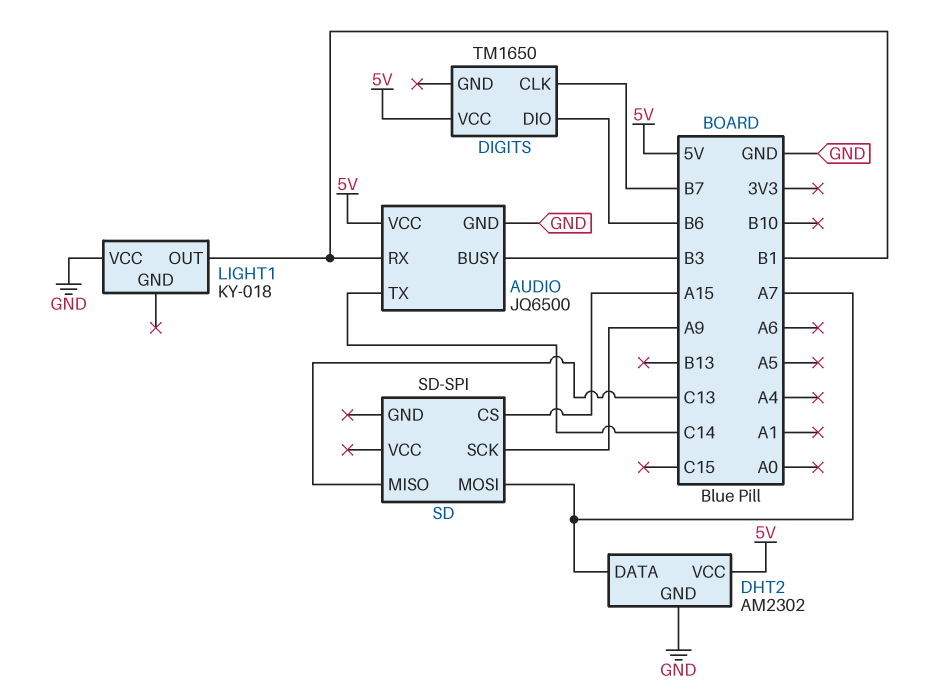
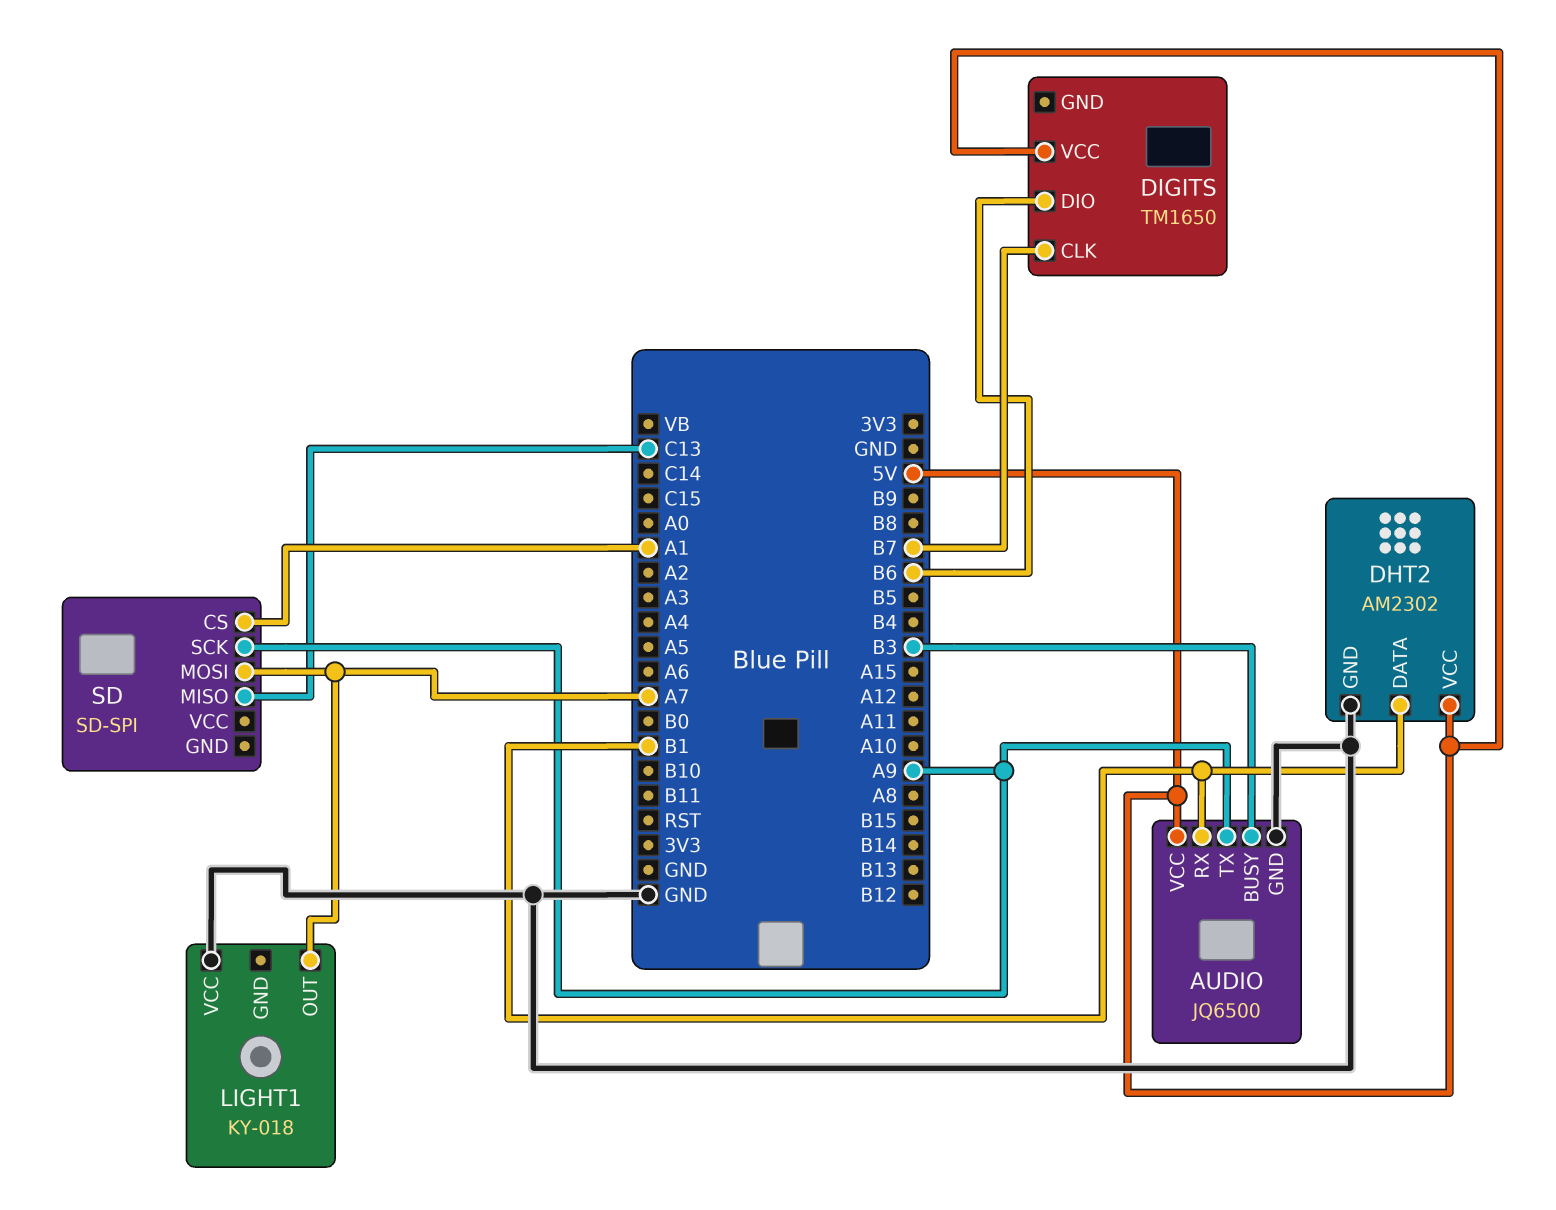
AUDIO pin TX: C14 -> A9
DHT2 pin DATA: A7 -> B1
LIGHT1 pin OUT: B1 -> A7
SD pin CS: A15 -> A1

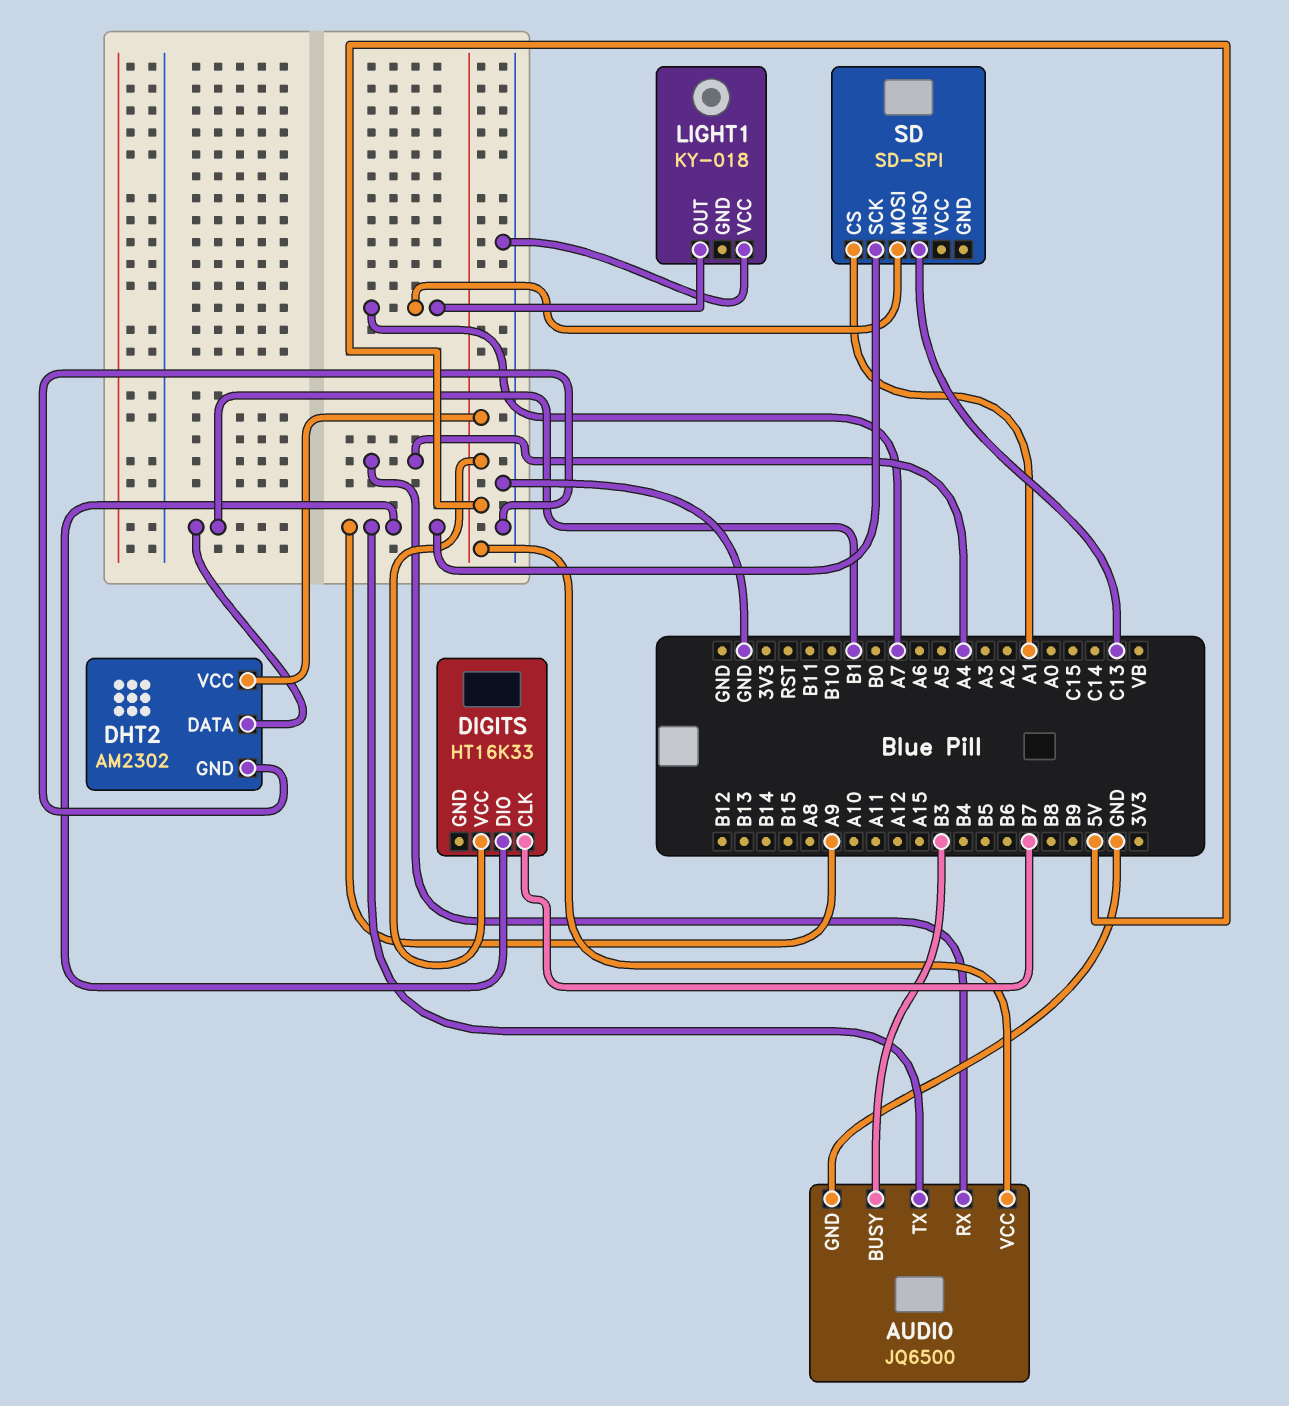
AUDIO pin RX: B1 -> A4
DIGITS: TM1650 -> HT16K33
DIGITS pin DIO: B6 -> A9

